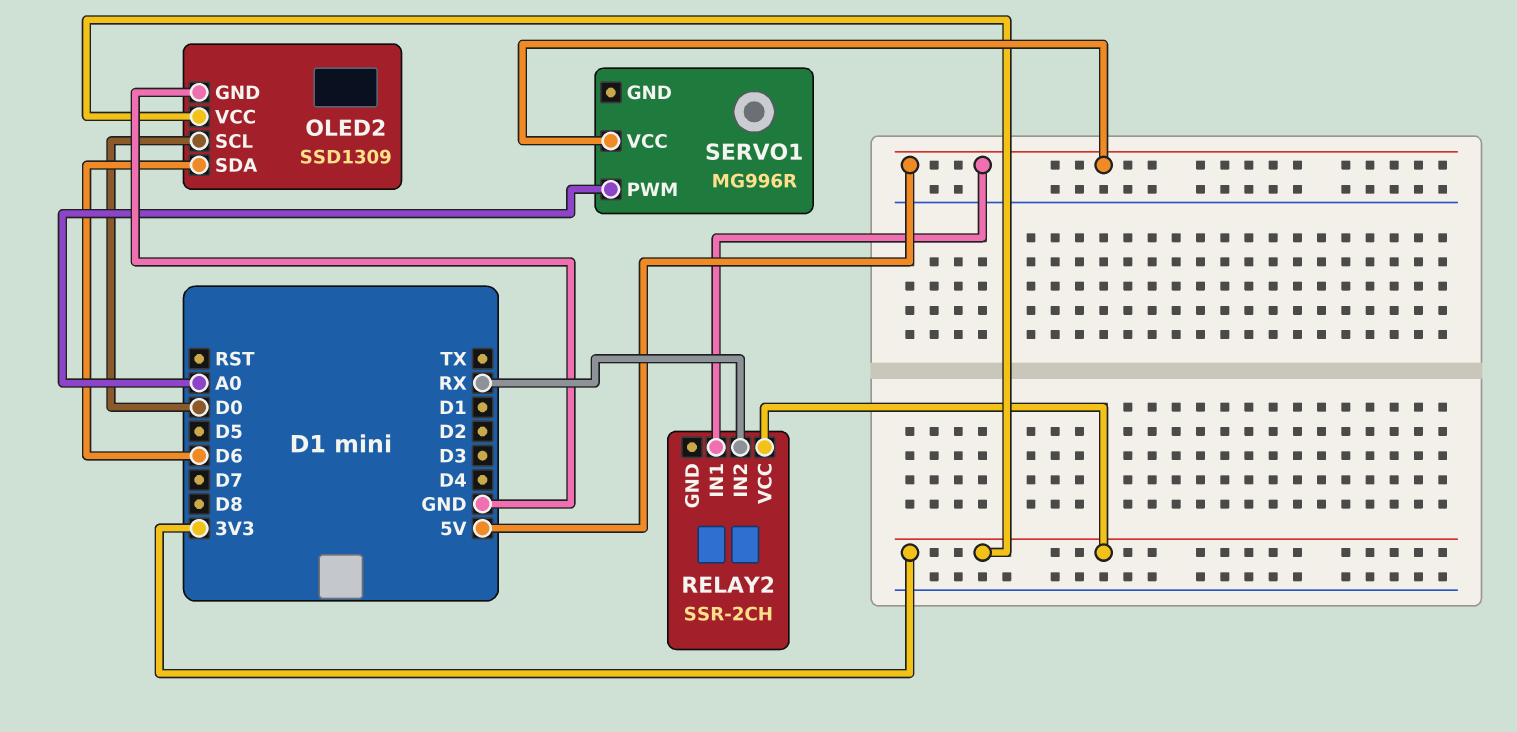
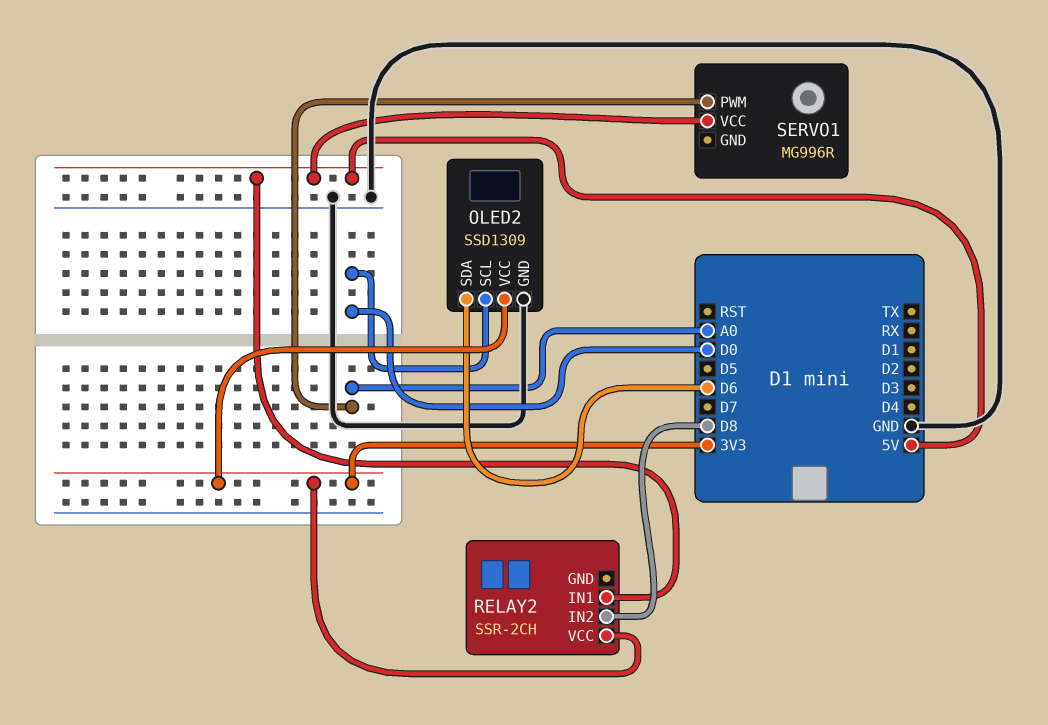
RELAY2 pin IN2: RX -> D8

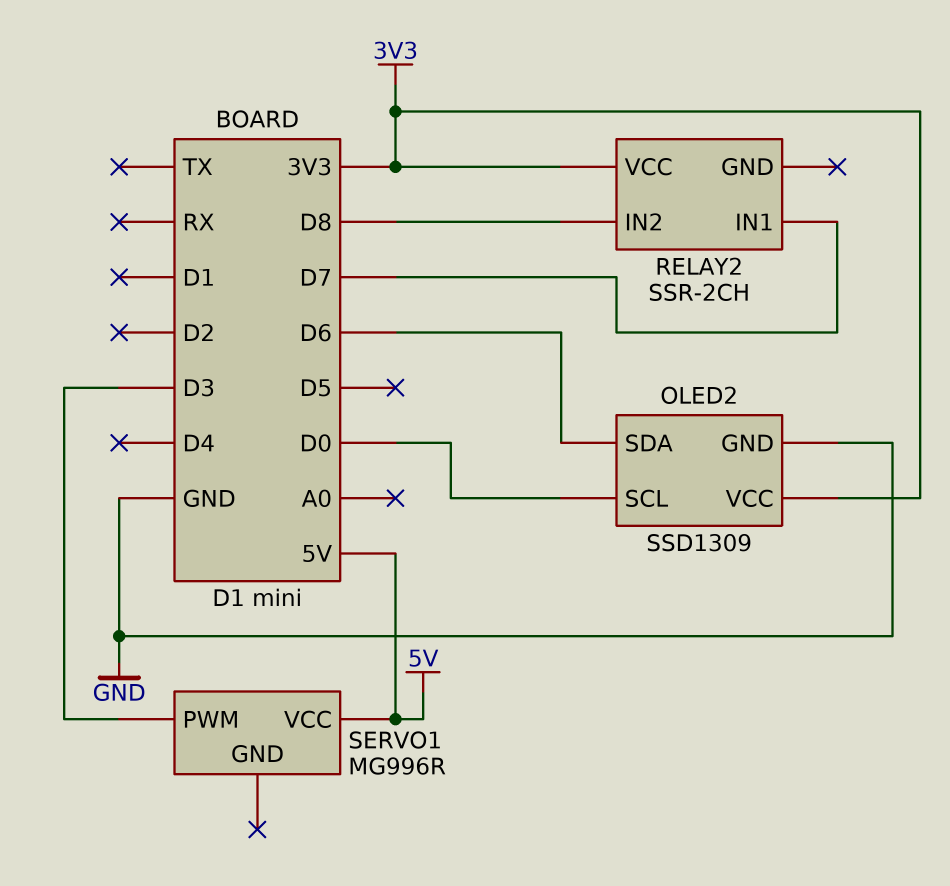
RELAY2 pin IN1: 5V -> D7
SERVO1 pin PWM: A0 -> D3

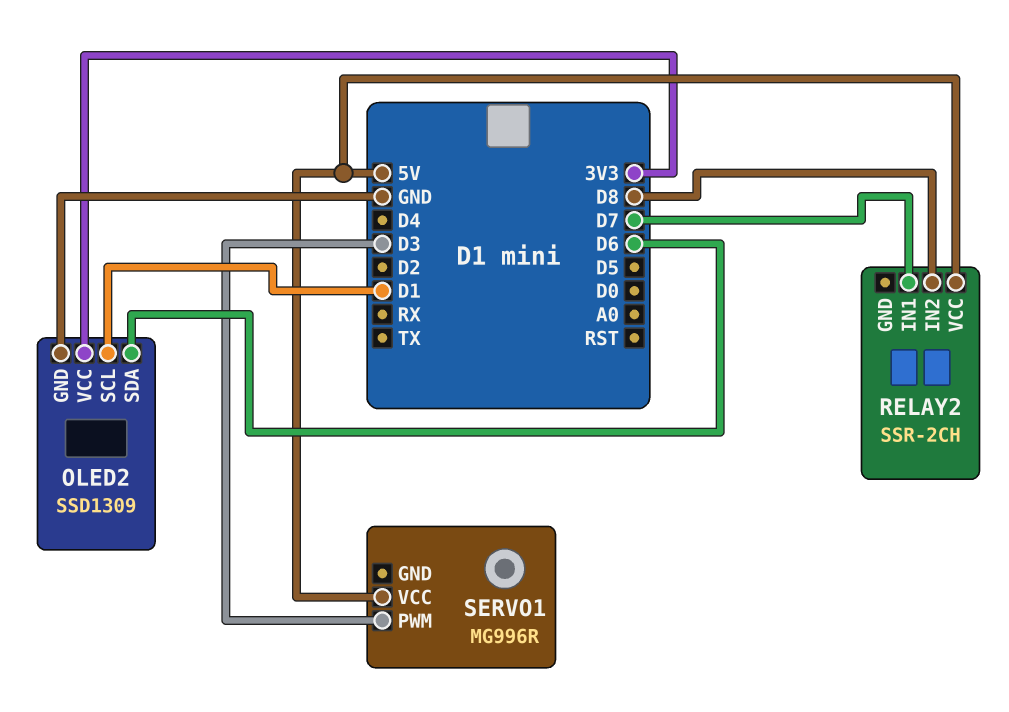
OLED2 pin SCL: D0 -> D1
RELAY2 pin VCC: 3V3 -> 5V

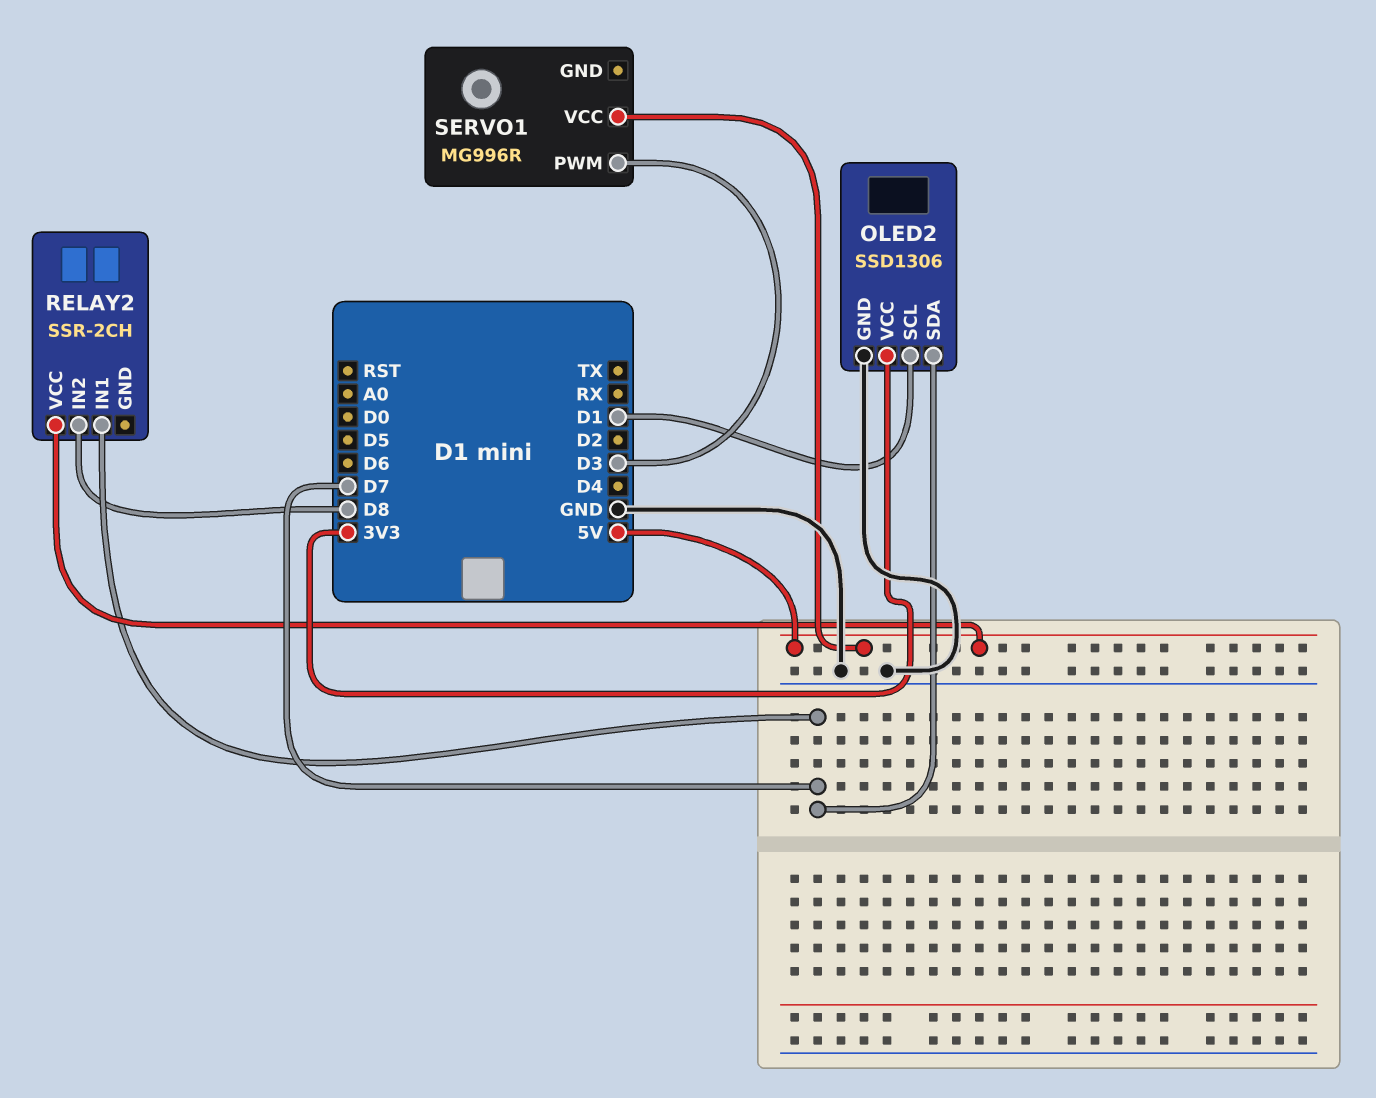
OLED2: SSD1309 -> SSD1306
OLED2 pin SDA: D6 -> D7

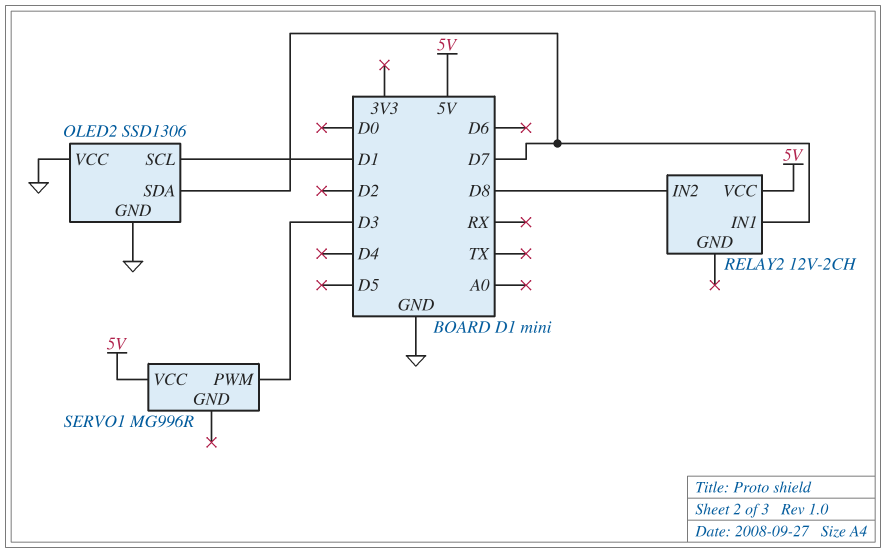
OLED2 pin VCC: 3V3 -> GND
RELAY2: SSR-2CH -> 12V-2CH

